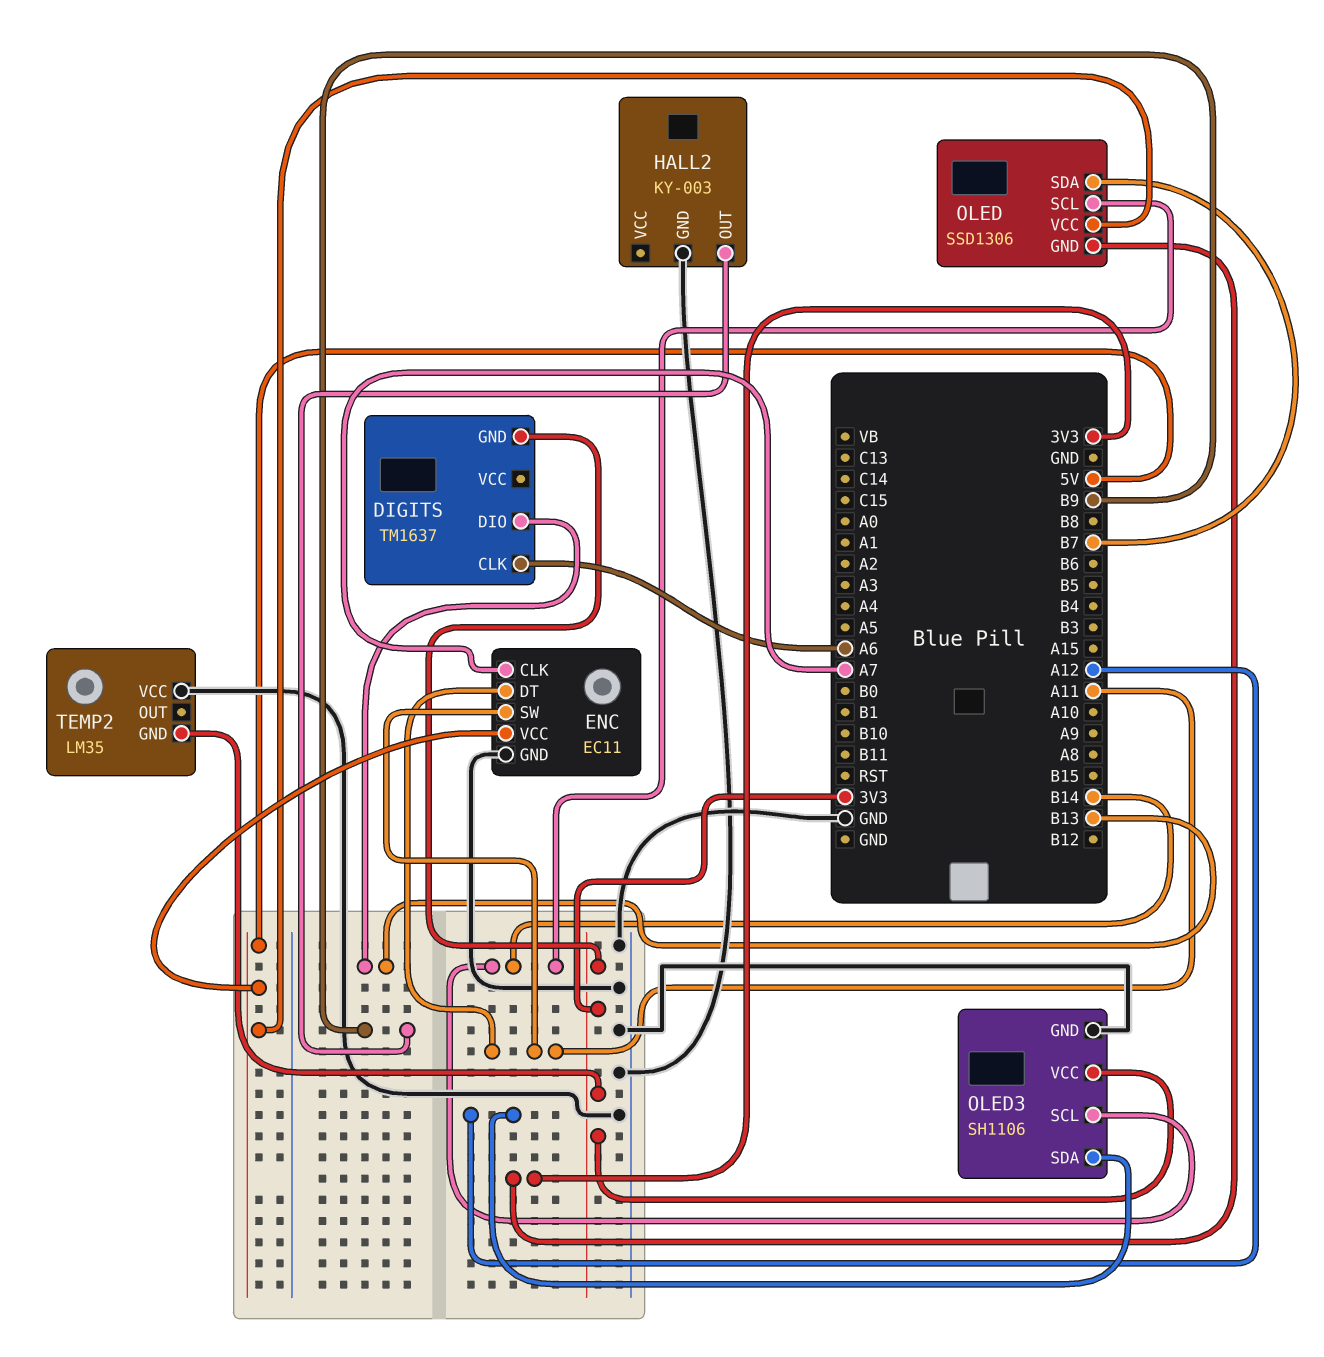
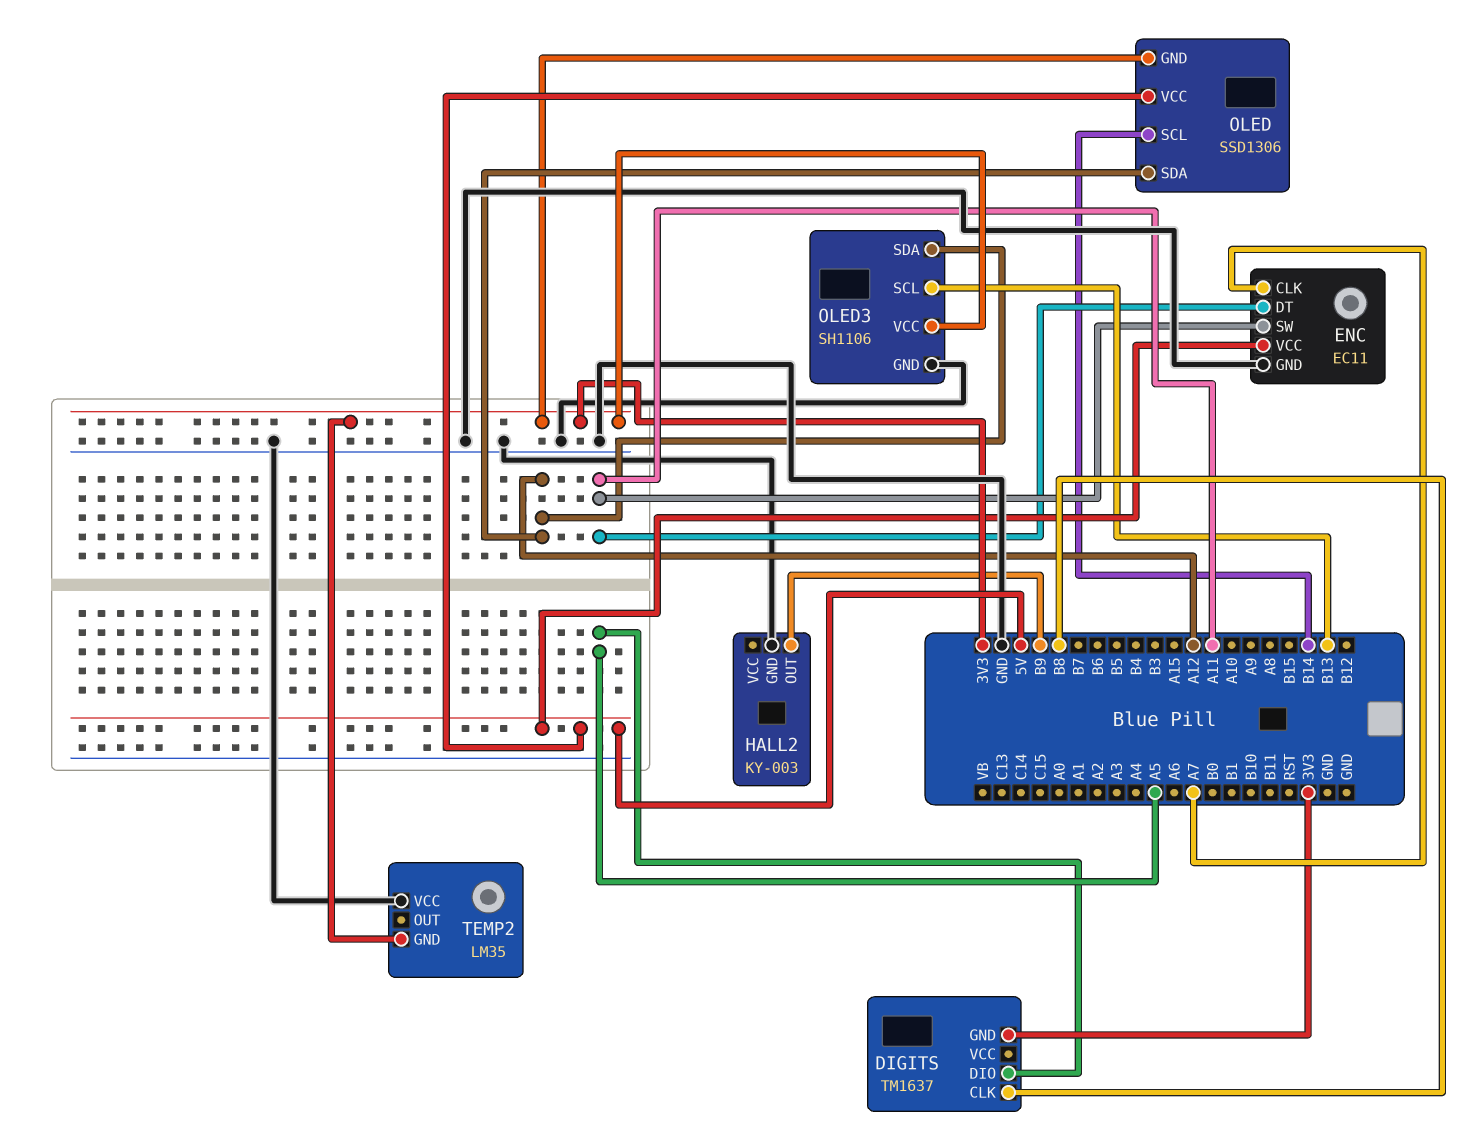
DIGITS pin CLK: A6 -> B8
DIGITS pin DIO: B13 -> A5
OLED pin SDA: B7 -> A12
OLED3 pin SCL: B14 -> B13

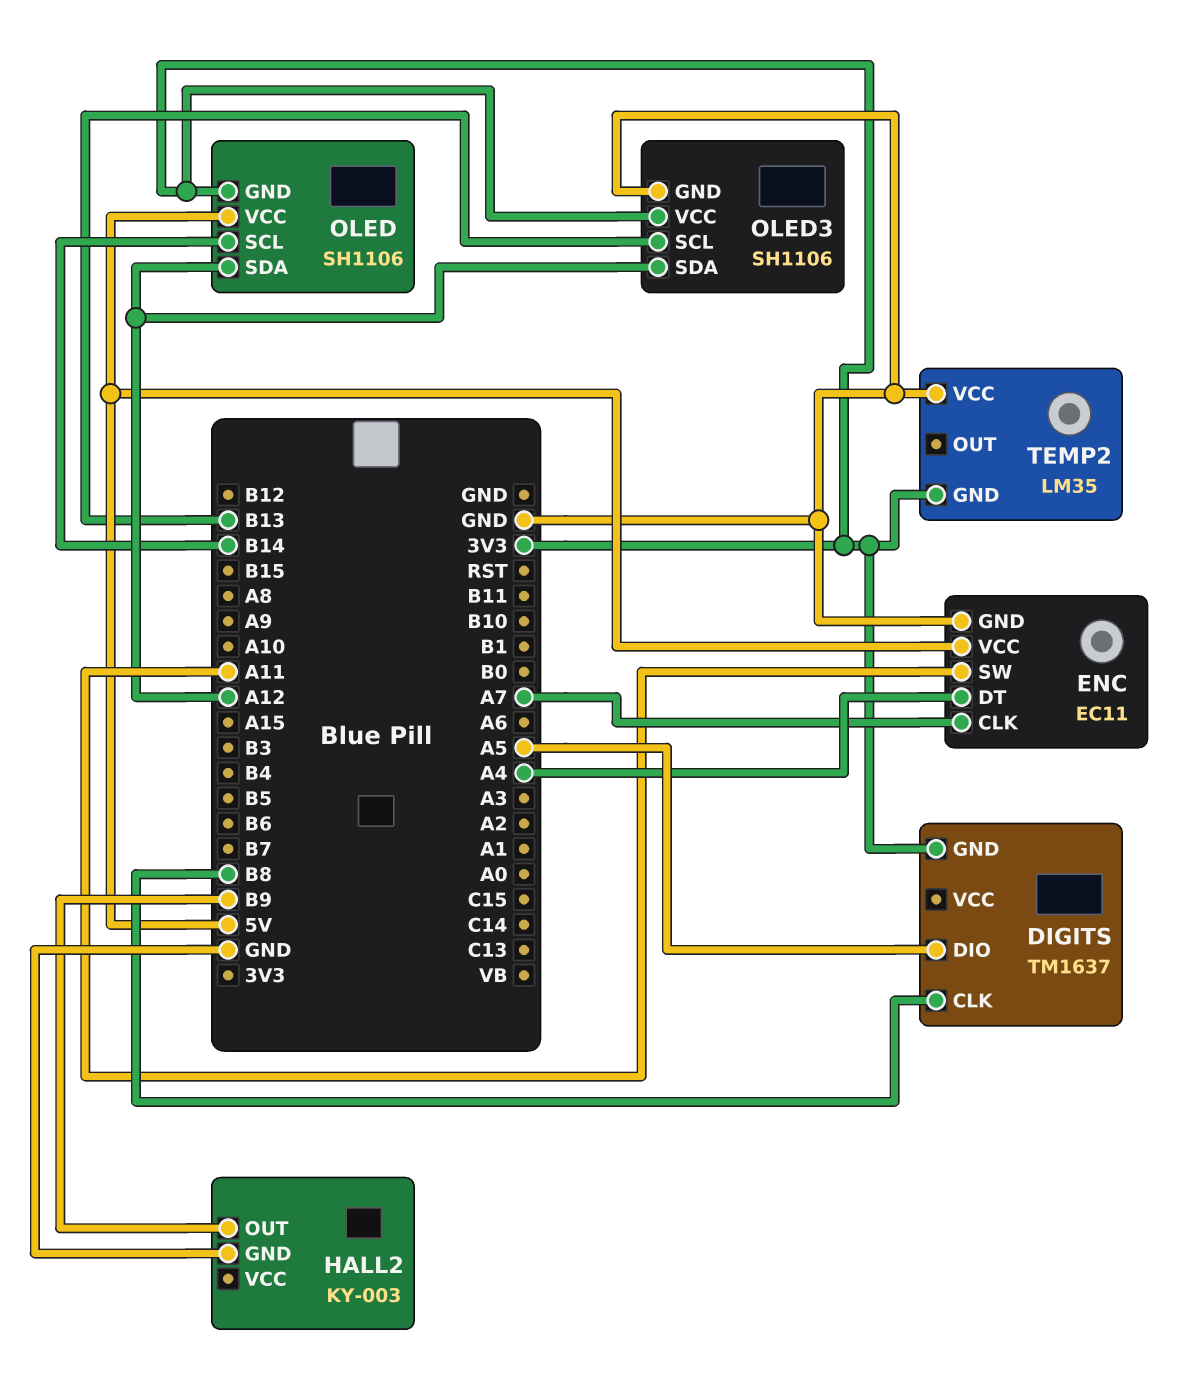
ENC pin DT: A11 -> A4
OLED: SSD1306 -> SH1106

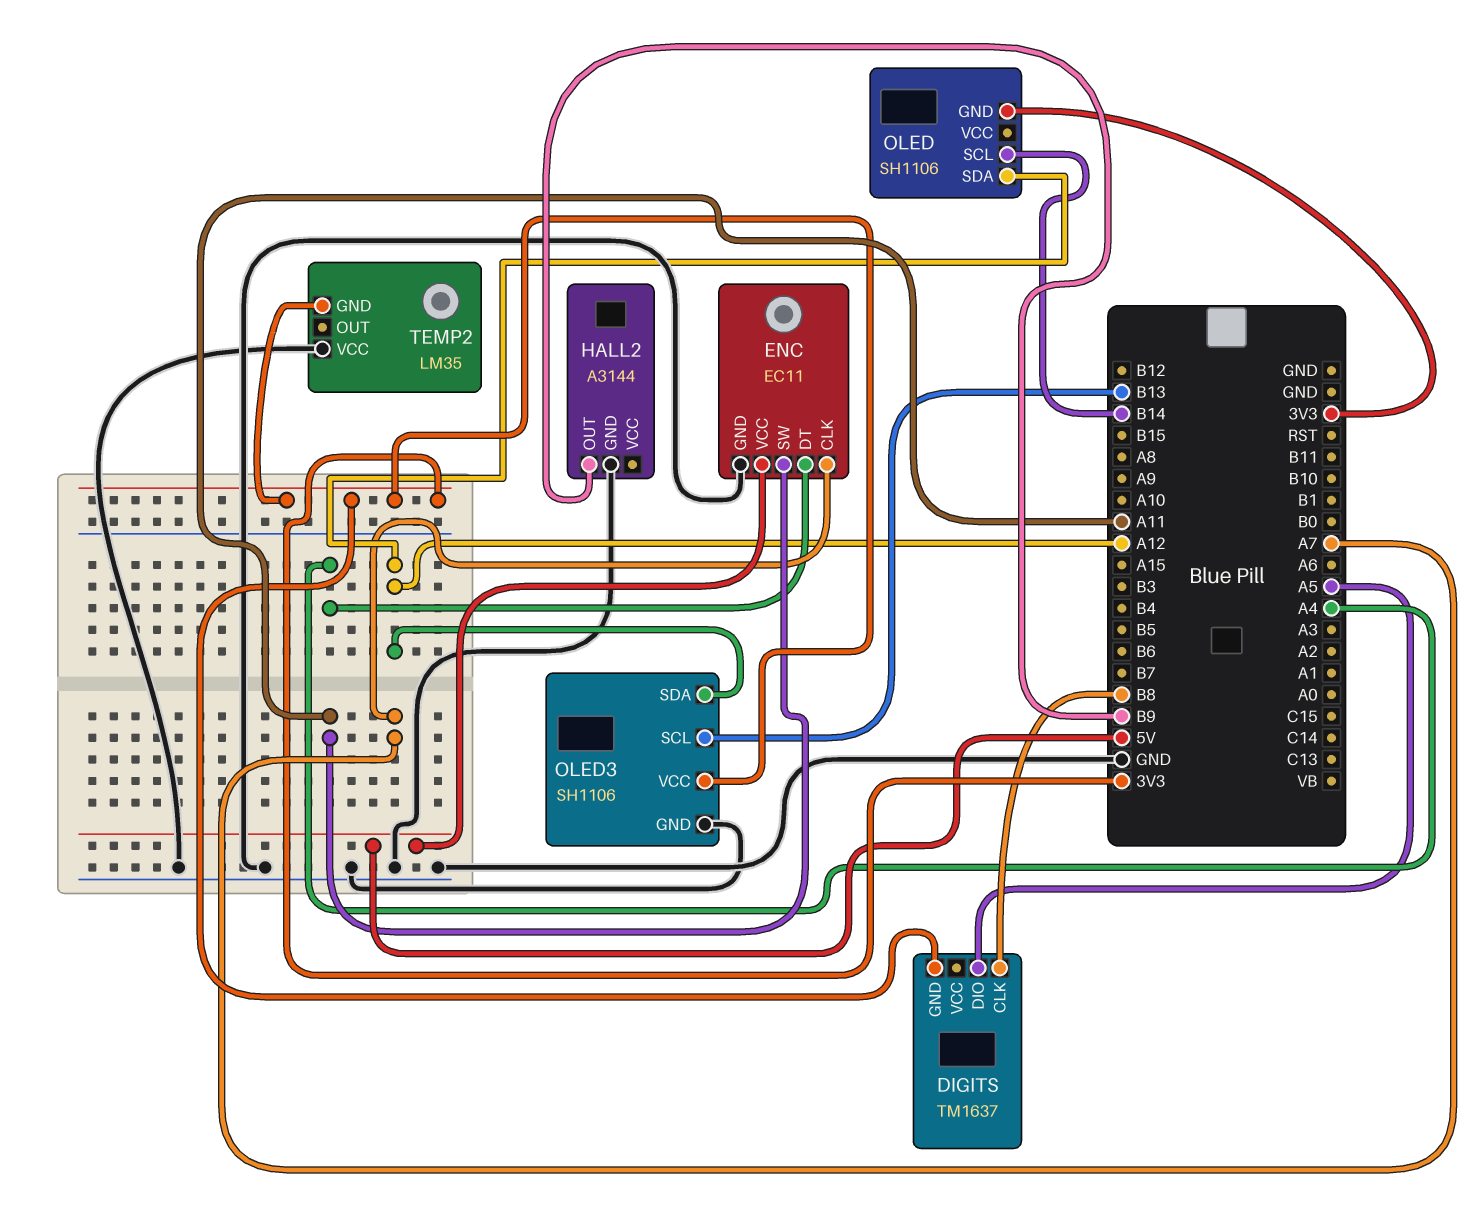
HALL2: KY-003 -> A3144
OLED pin VCC: 5V -> none

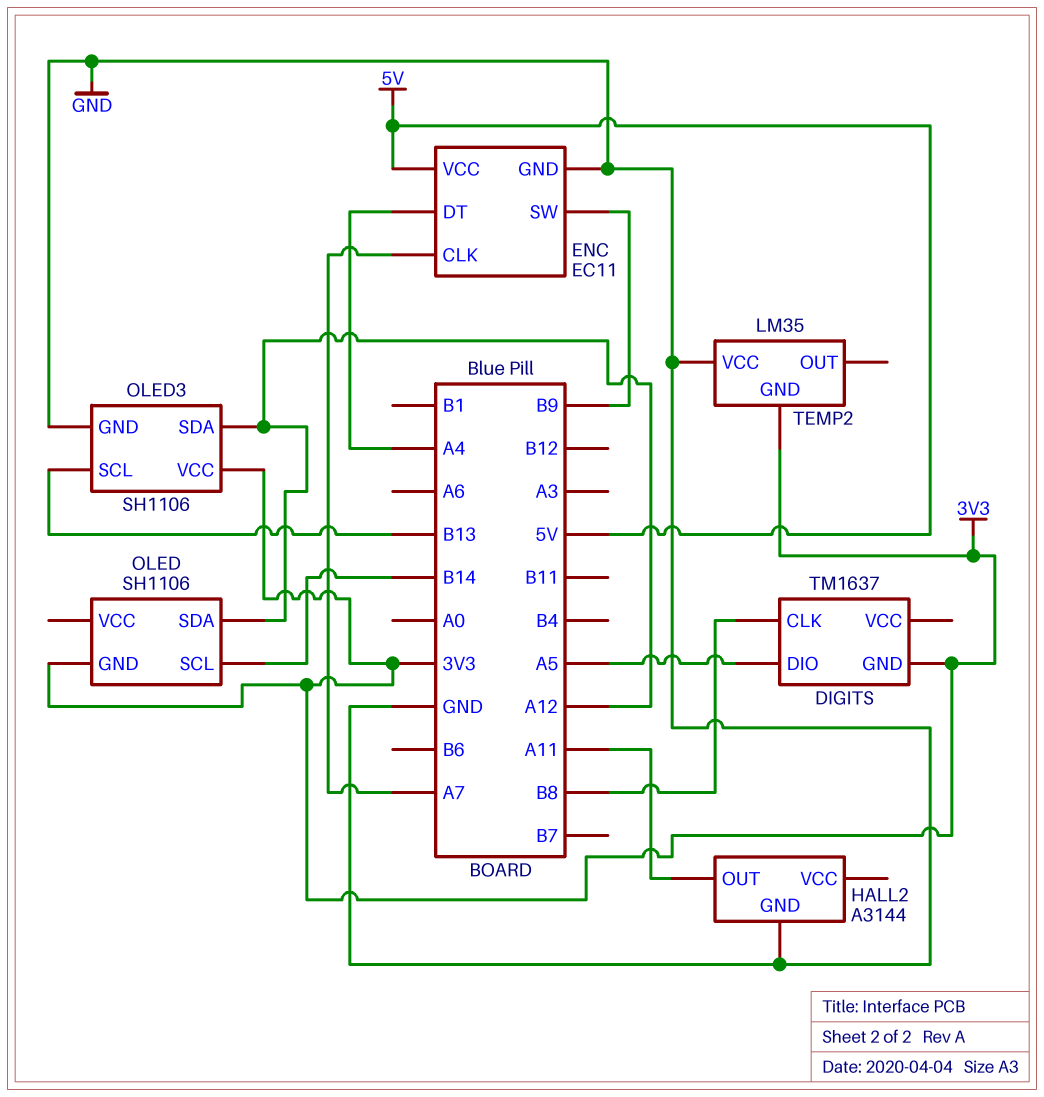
ENC pin SW: A11 -> B9
HALL2 pin OUT: B9 -> A11

